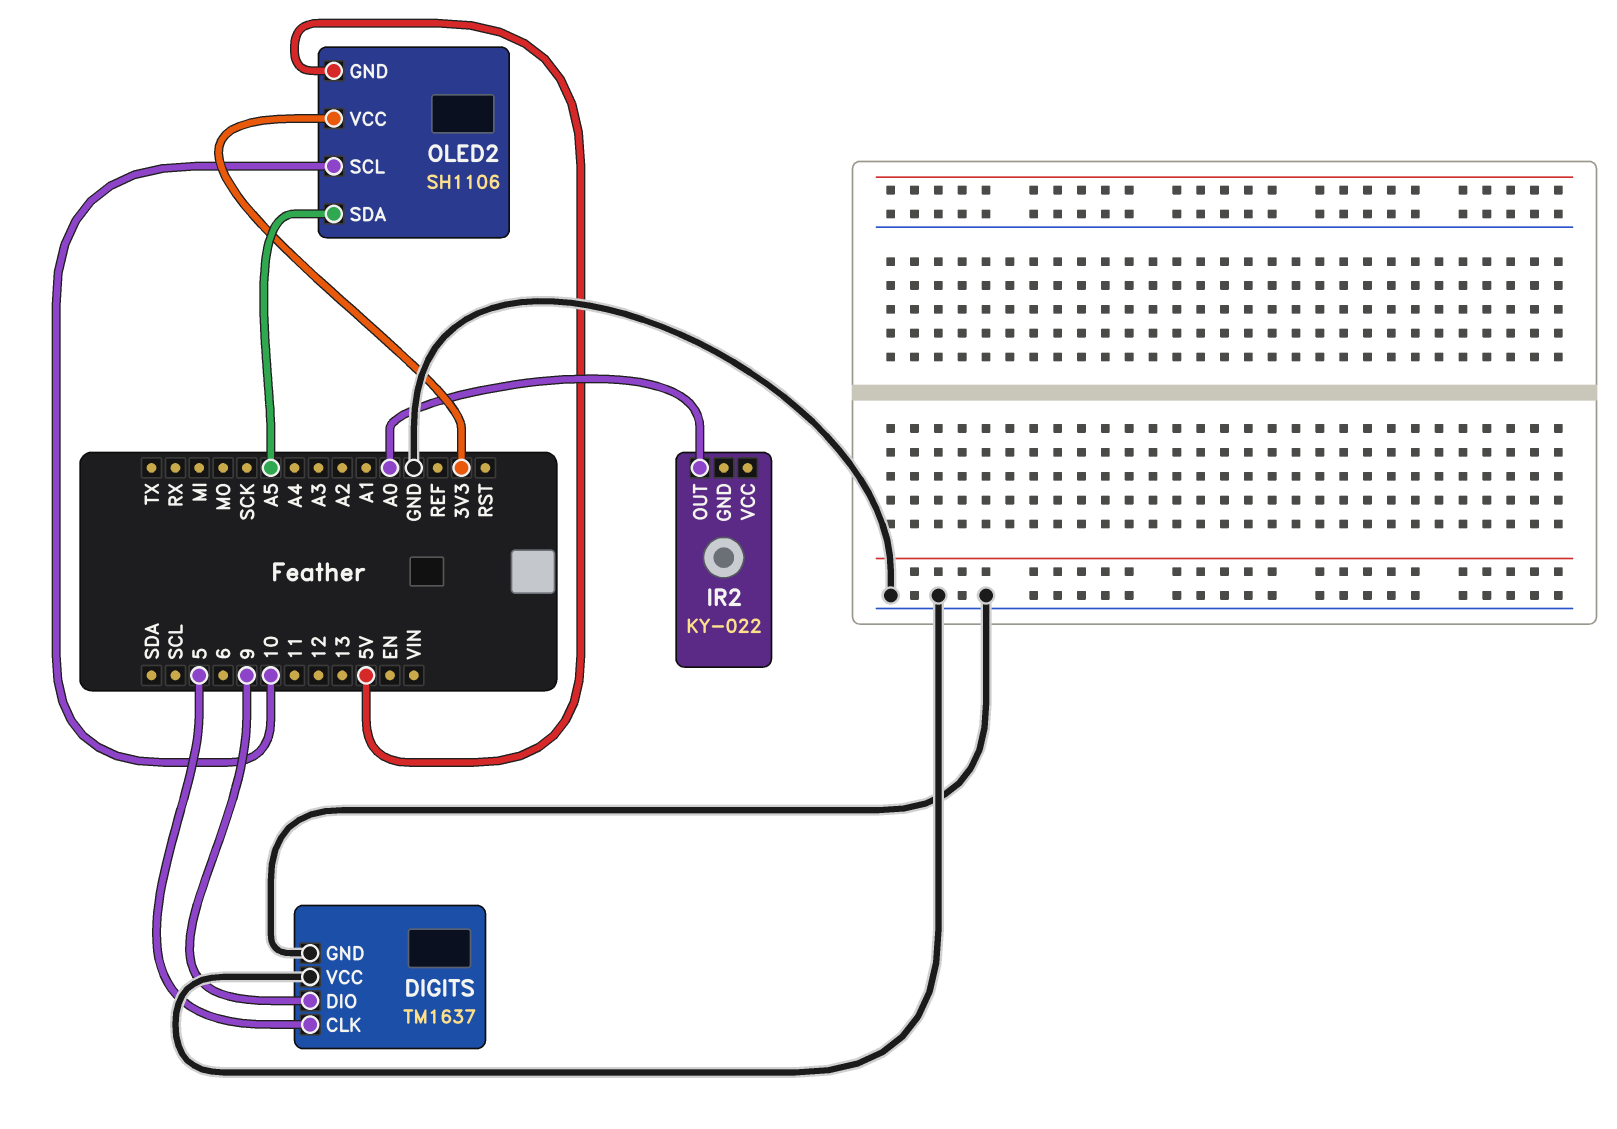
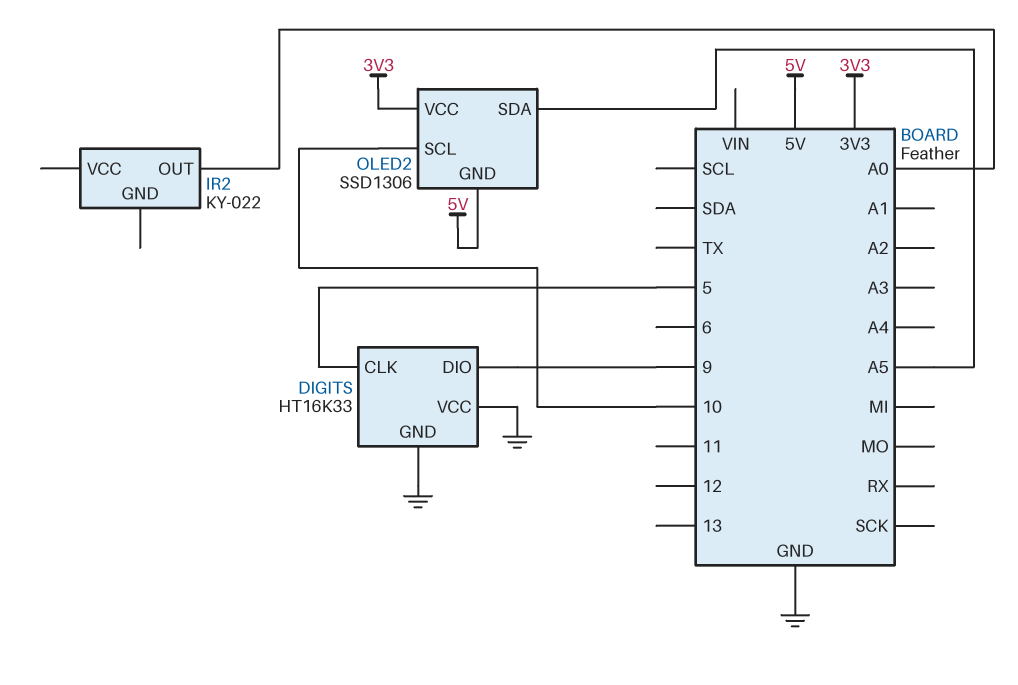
DIGITS: TM1637 -> HT16K33
OLED2: SH1106 -> SSD1306

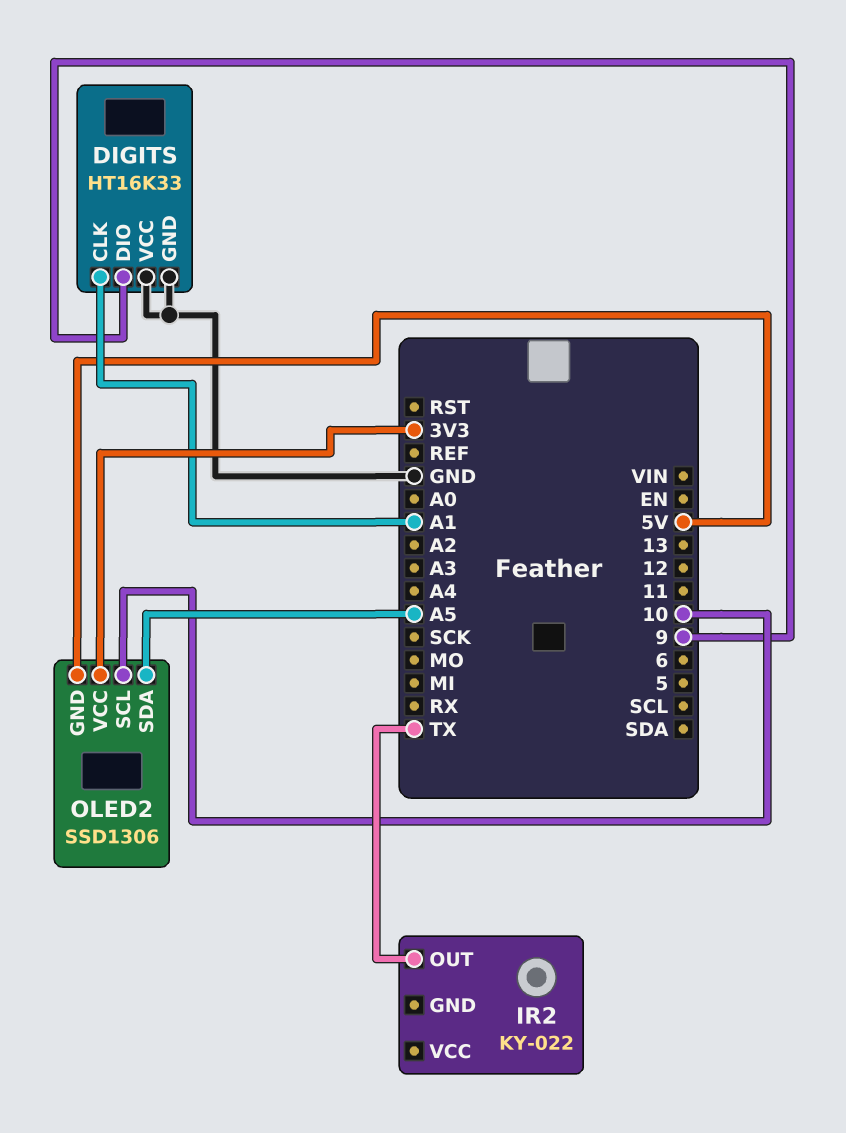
DIGITS pin CLK: 5 -> A1
IR2 pin OUT: A0 -> TX

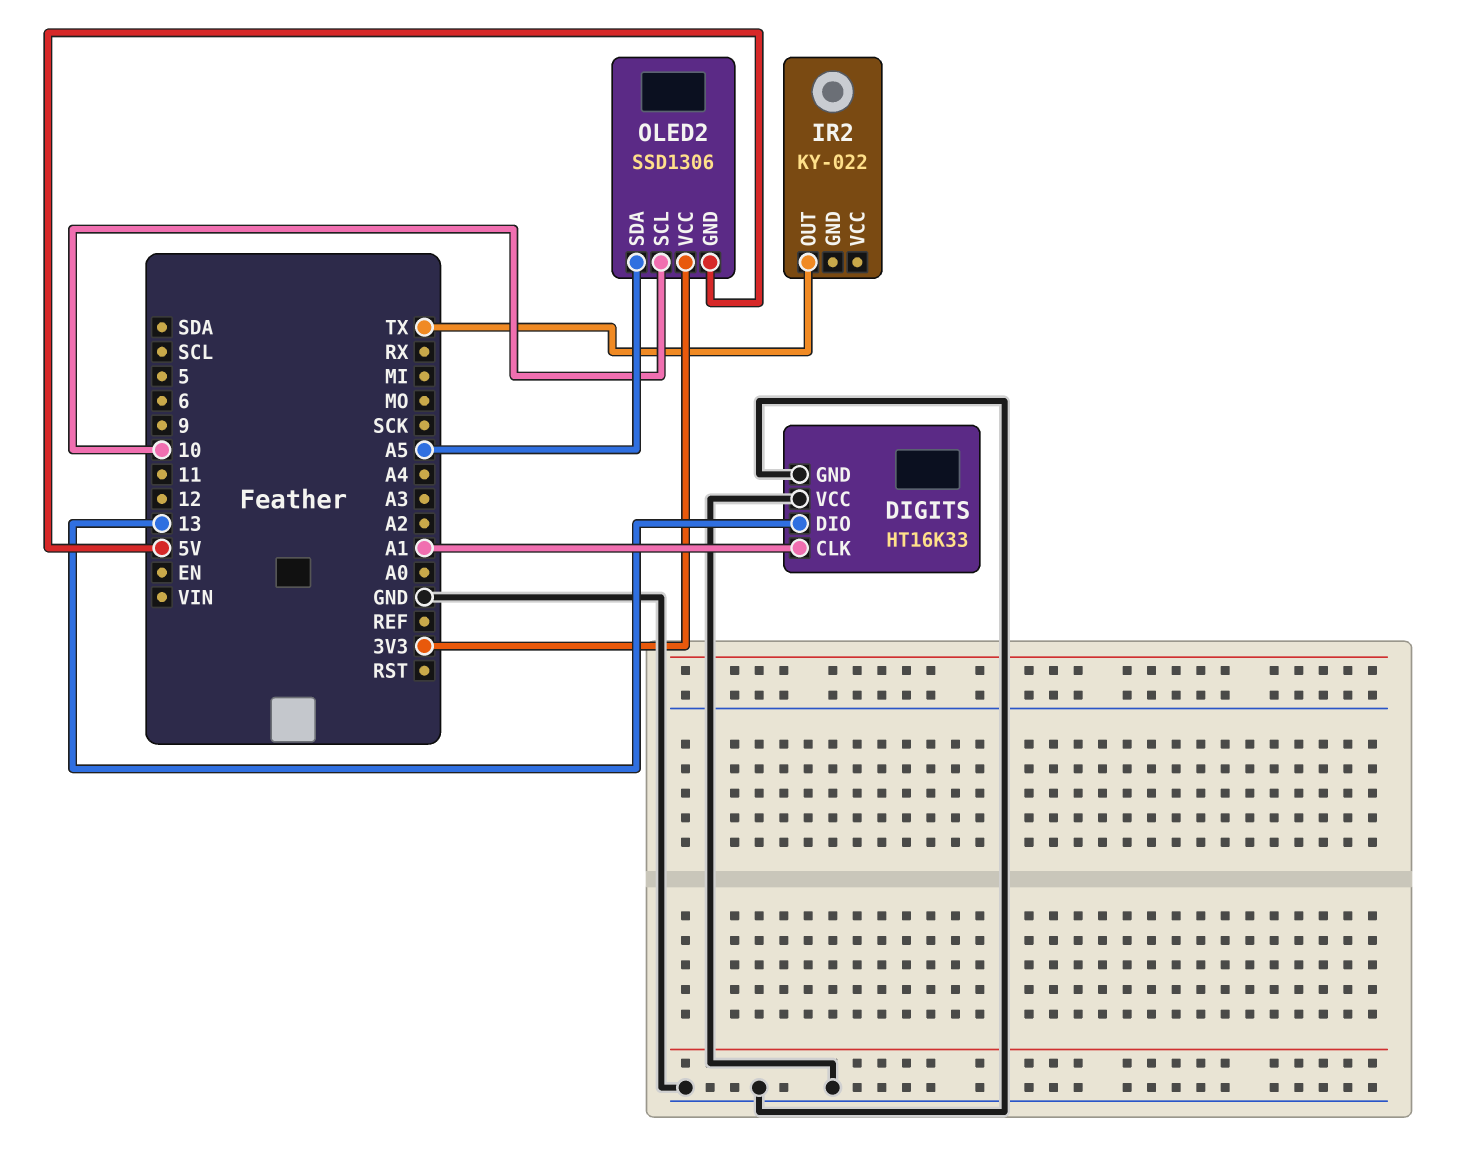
DIGITS pin DIO: 9 -> 13

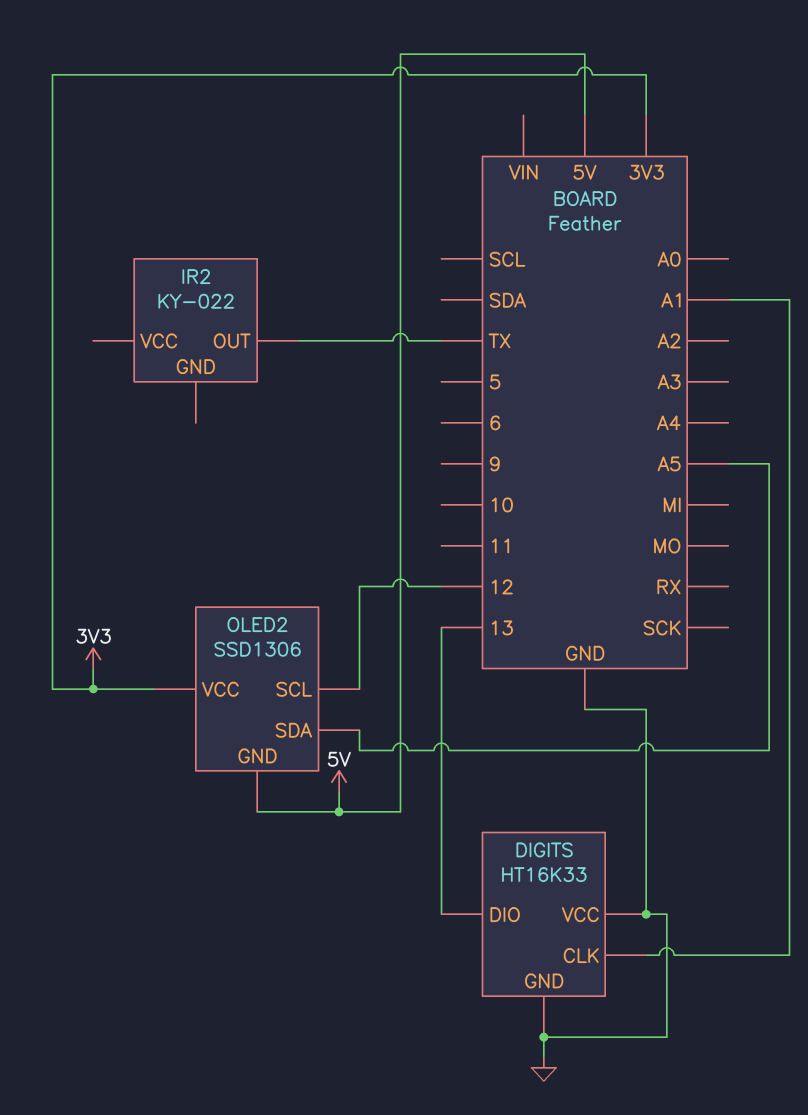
OLED2 pin SCL: 10 -> 12

